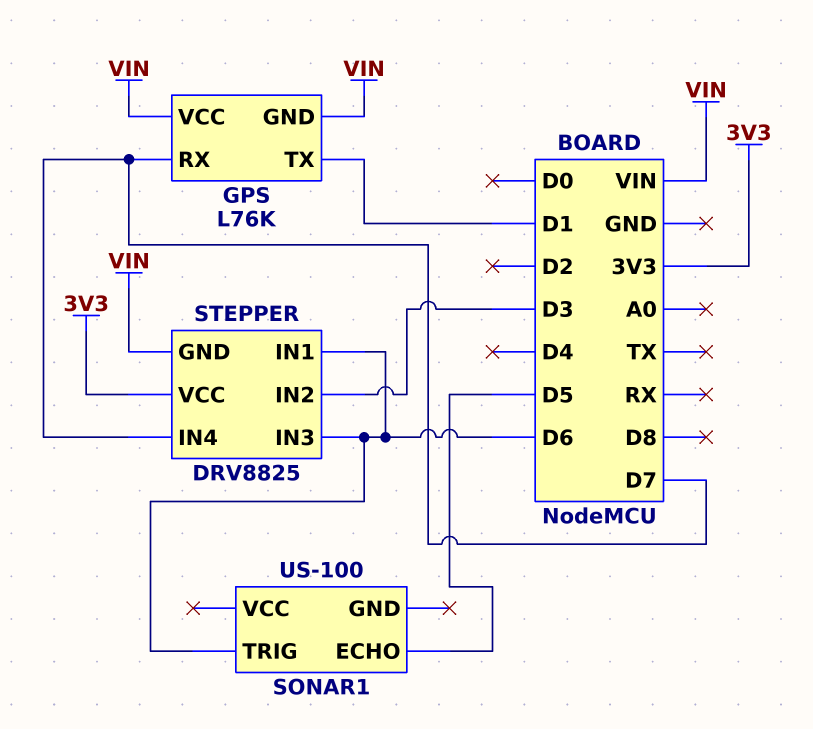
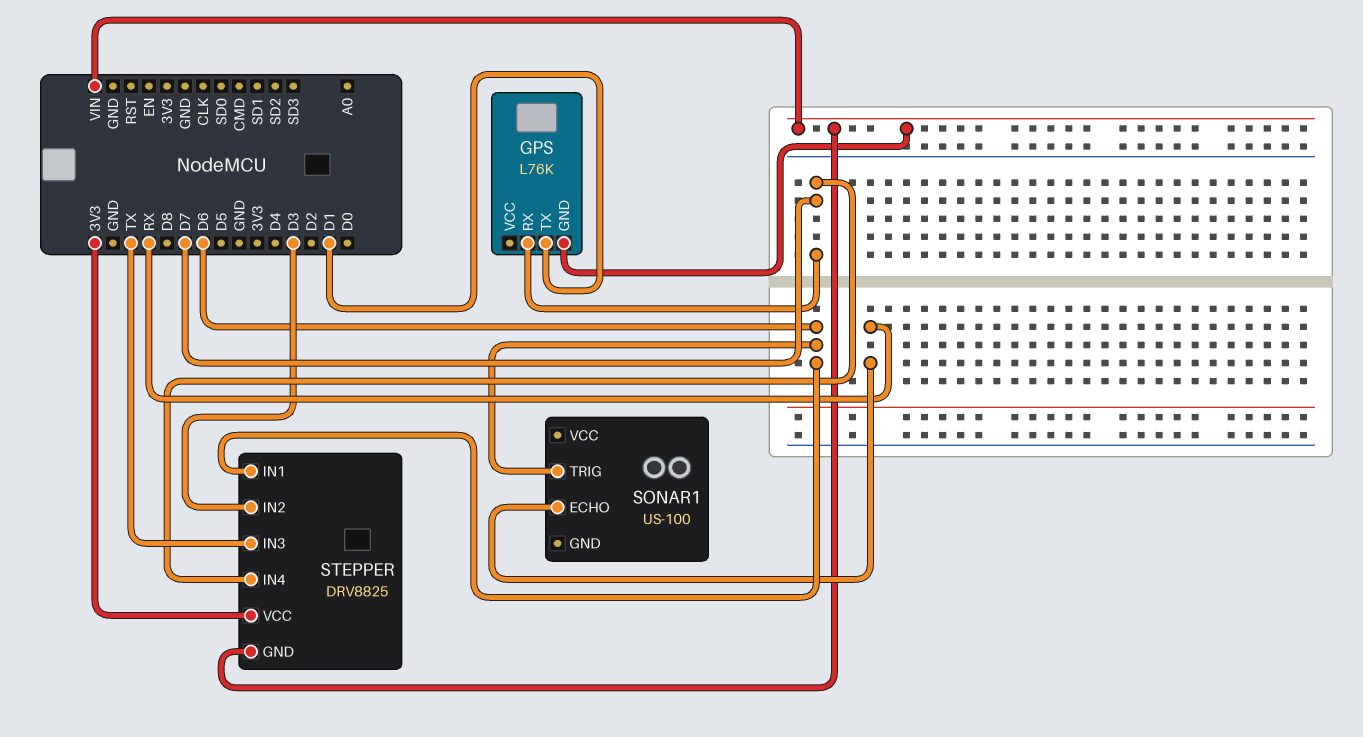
GPS pin VCC: VIN -> none
SONAR1 pin ECHO: D5 -> RX
STEPPER pin IN3: D6 -> TX

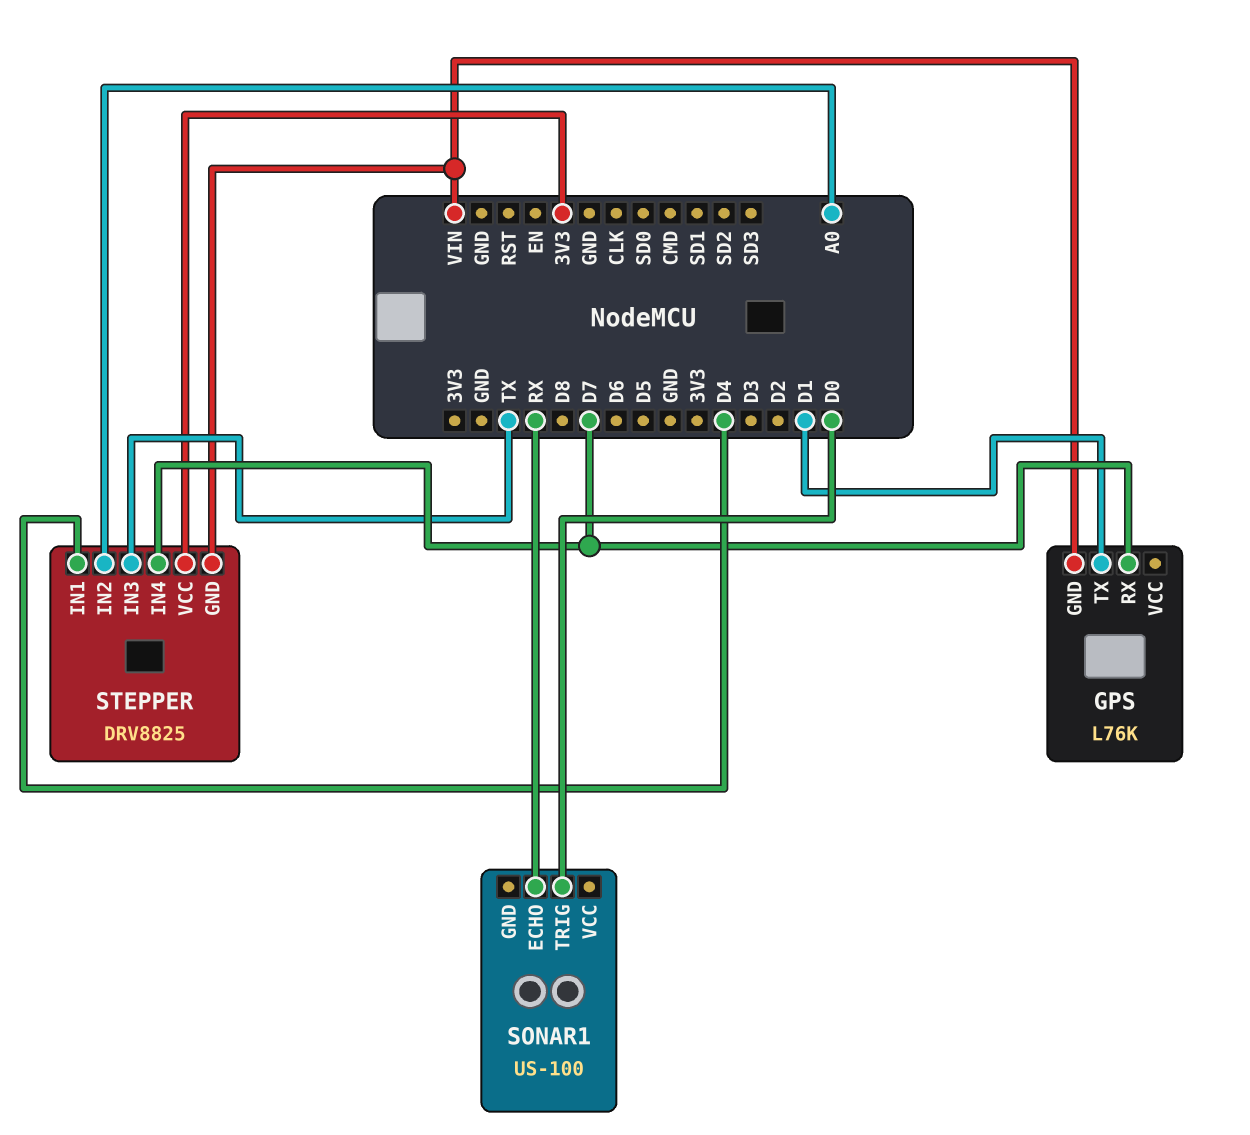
SONAR1 pin TRIG: D6 -> D0
STEPPER pin IN1: D6 -> D4
STEPPER pin IN2: D3 -> A0

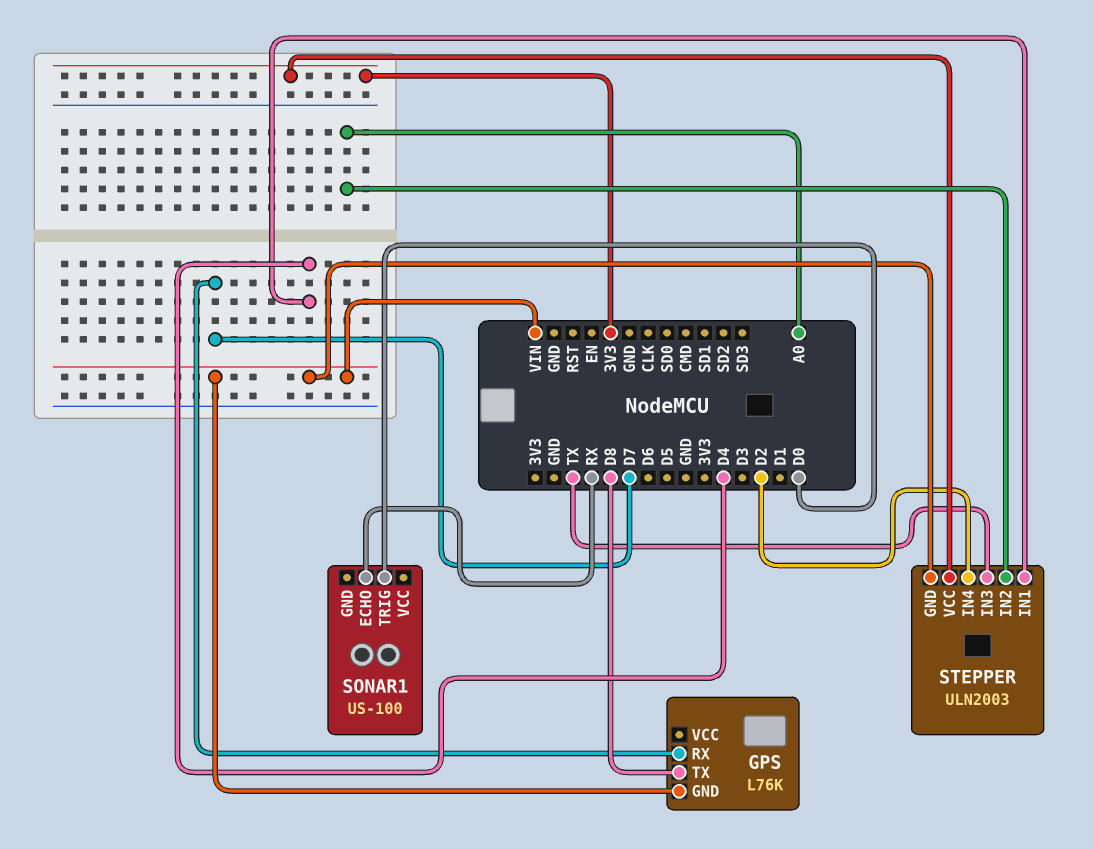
GPS pin TX: D1 -> D8
STEPPER: DRV8825 -> ULN2003
STEPPER pin IN4: D7 -> D2

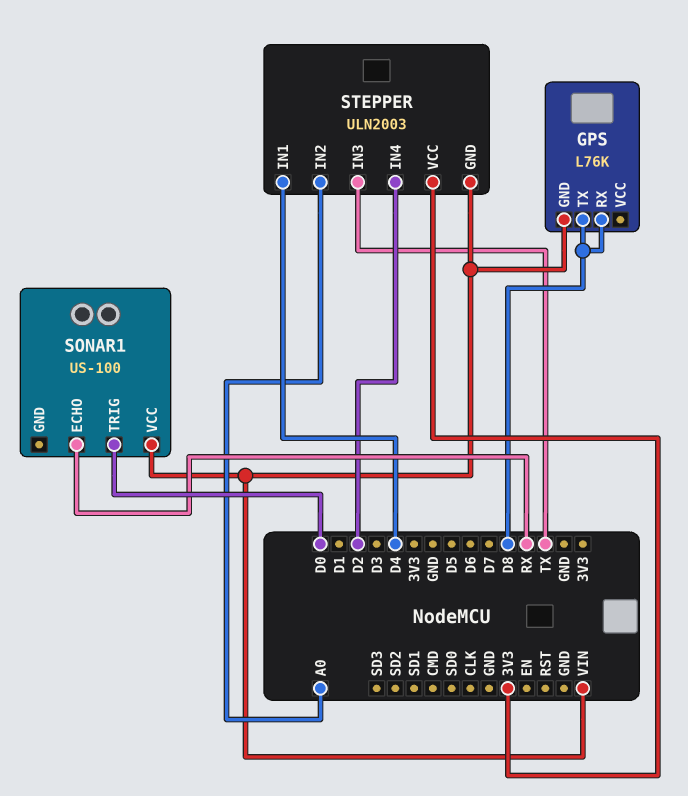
GPS pin RX: D7 -> D8
SONAR1 pin VCC: none -> VIN

